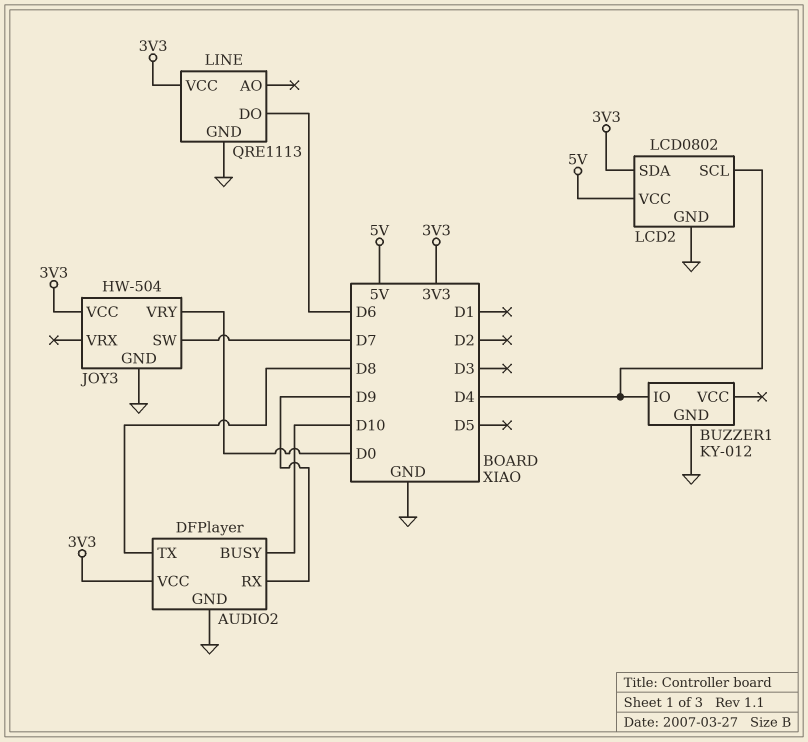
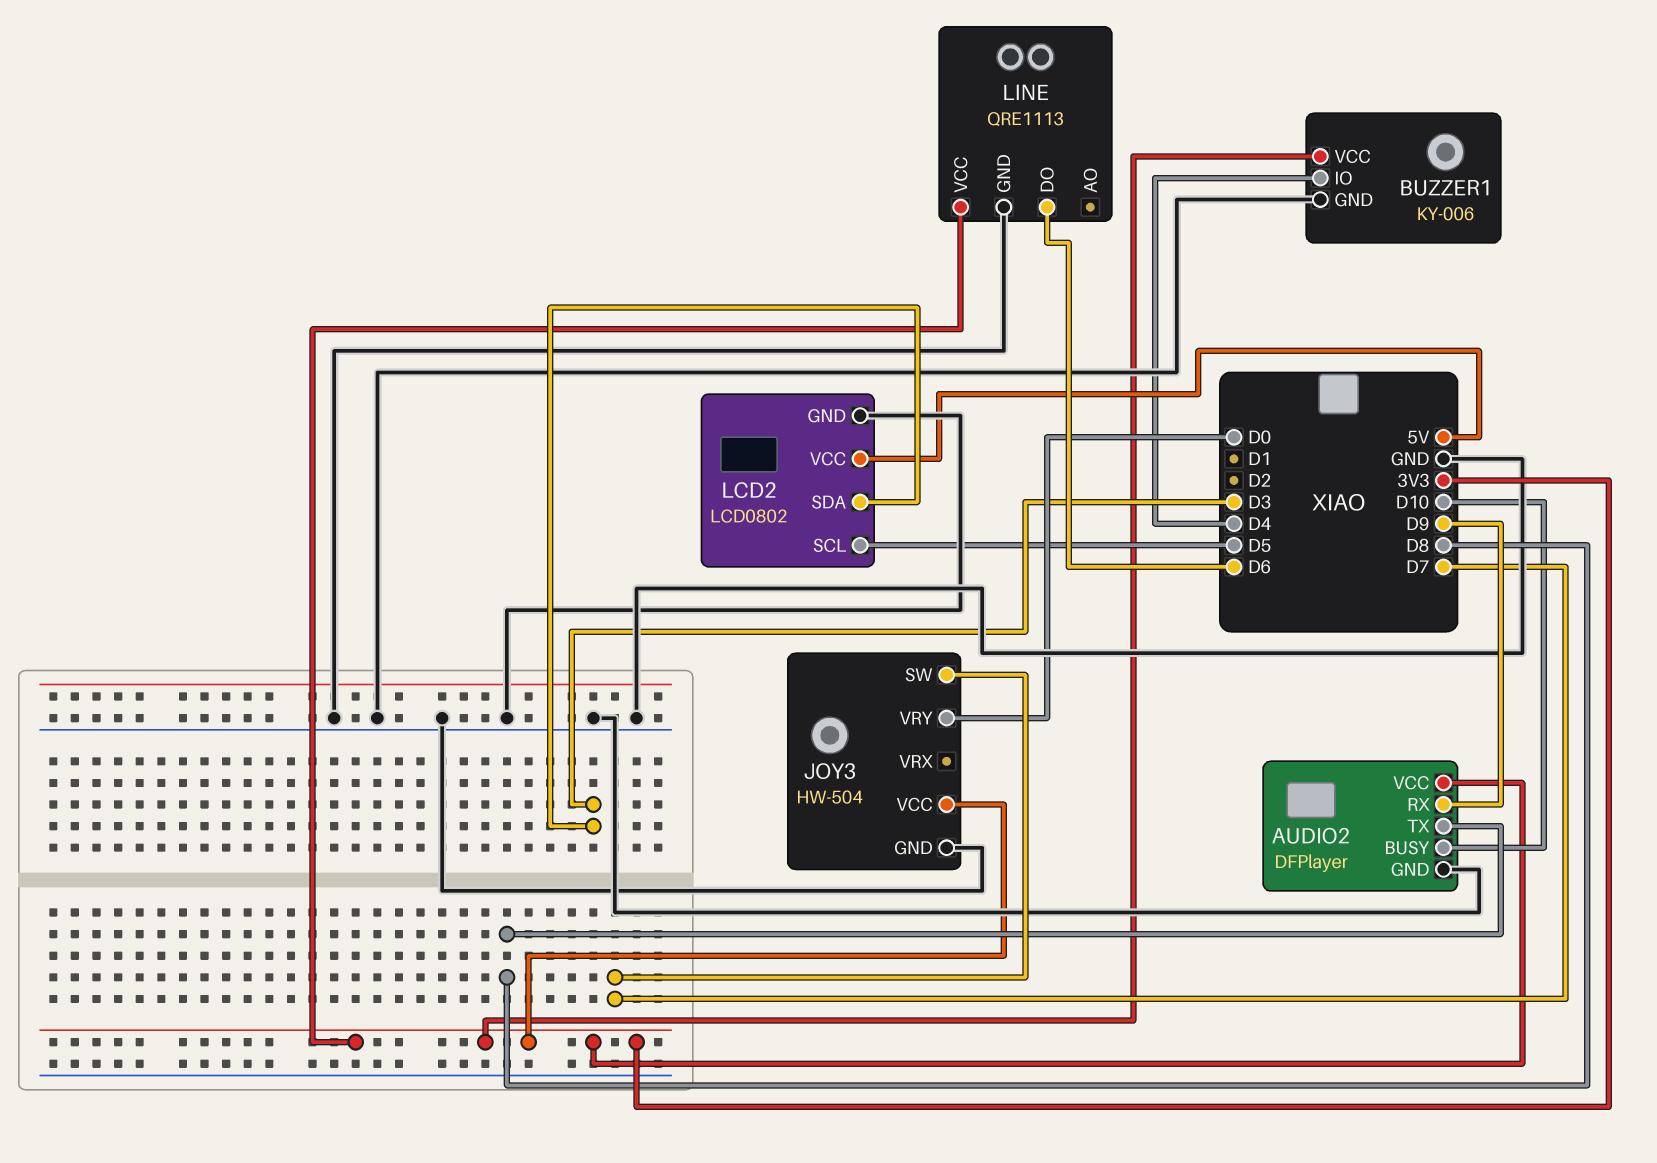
BUZZER1: KY-012 -> KY-006
BUZZER1 pin VCC: none -> 3V3
LCD2 pin SCL: D4 -> D5
LCD2 pin SDA: 3V3 -> D3

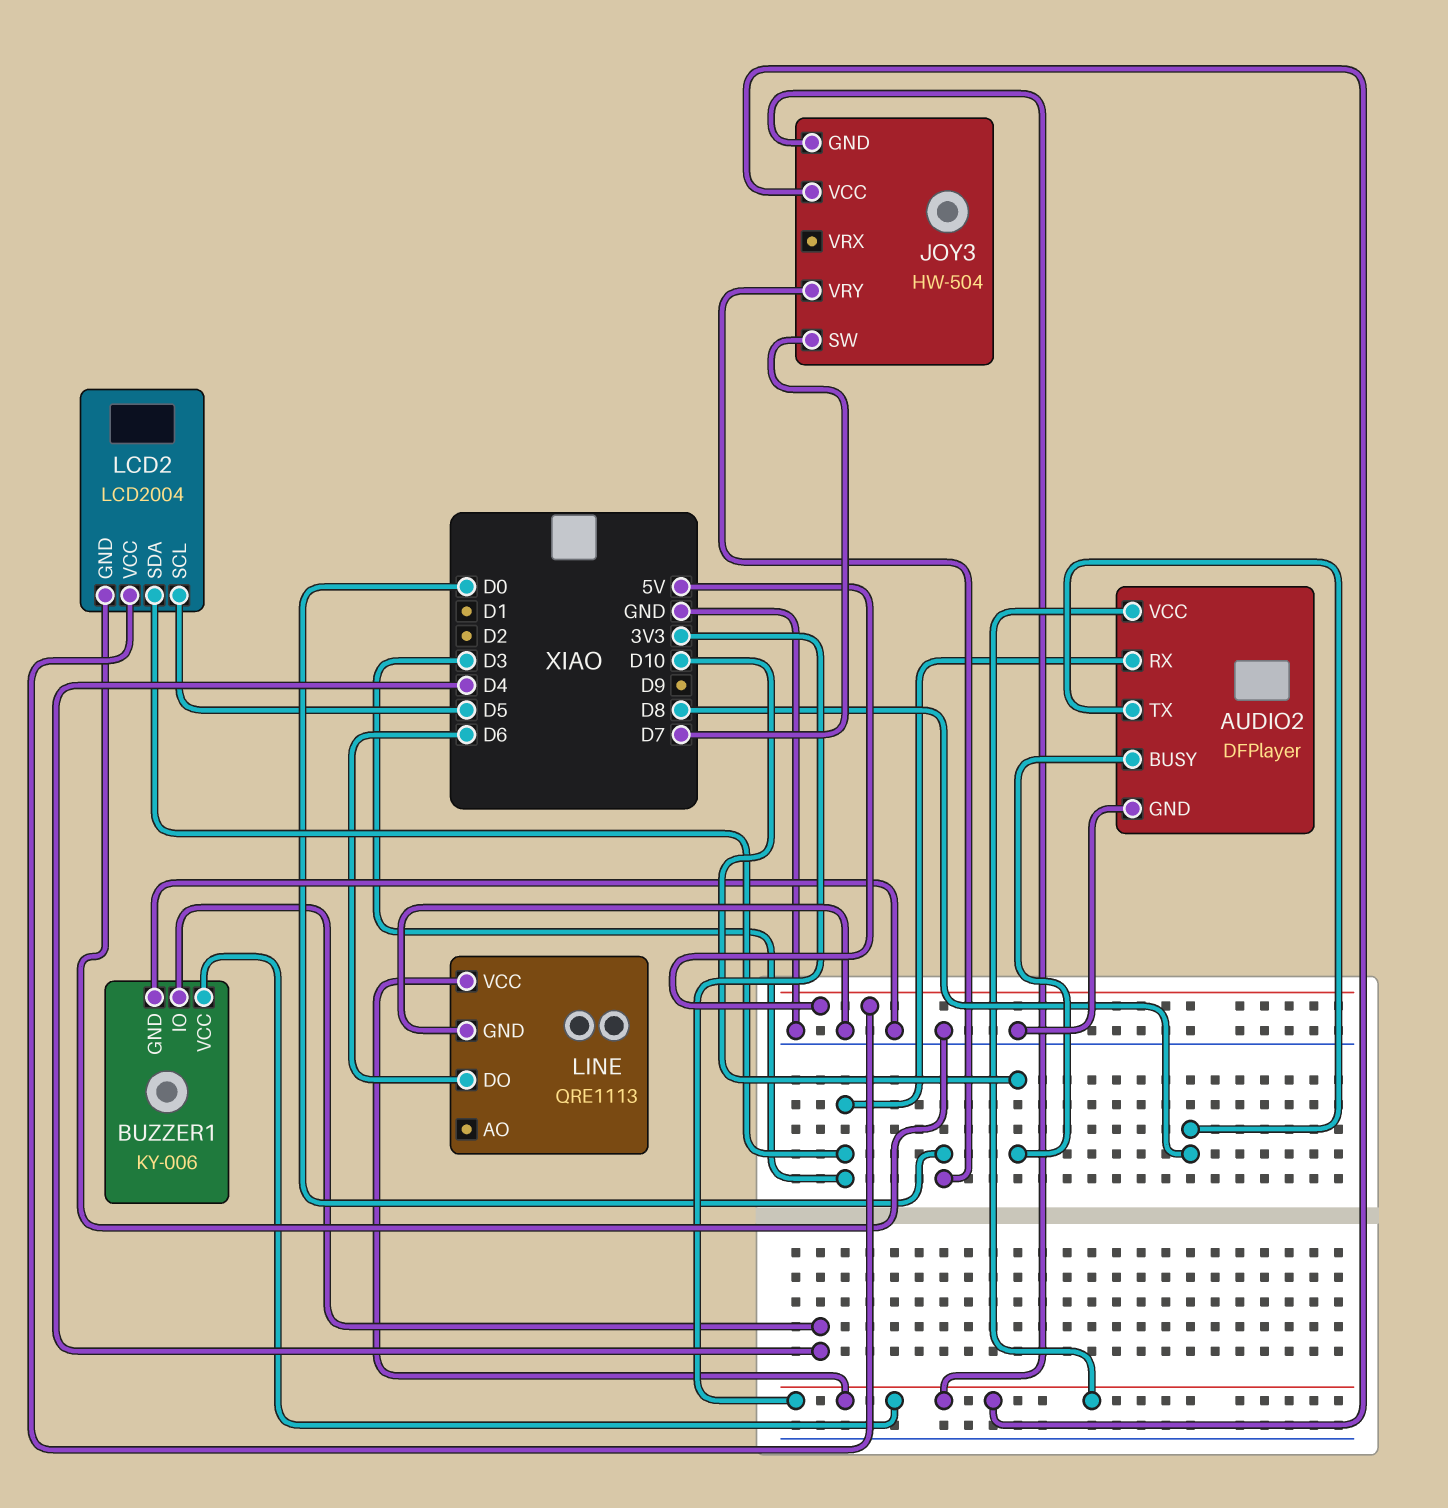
AUDIO2 pin RX: D9 -> D3
JOY3 pin GND: GND -> 3V3
LCD2: LCD0802 -> LCD2004

